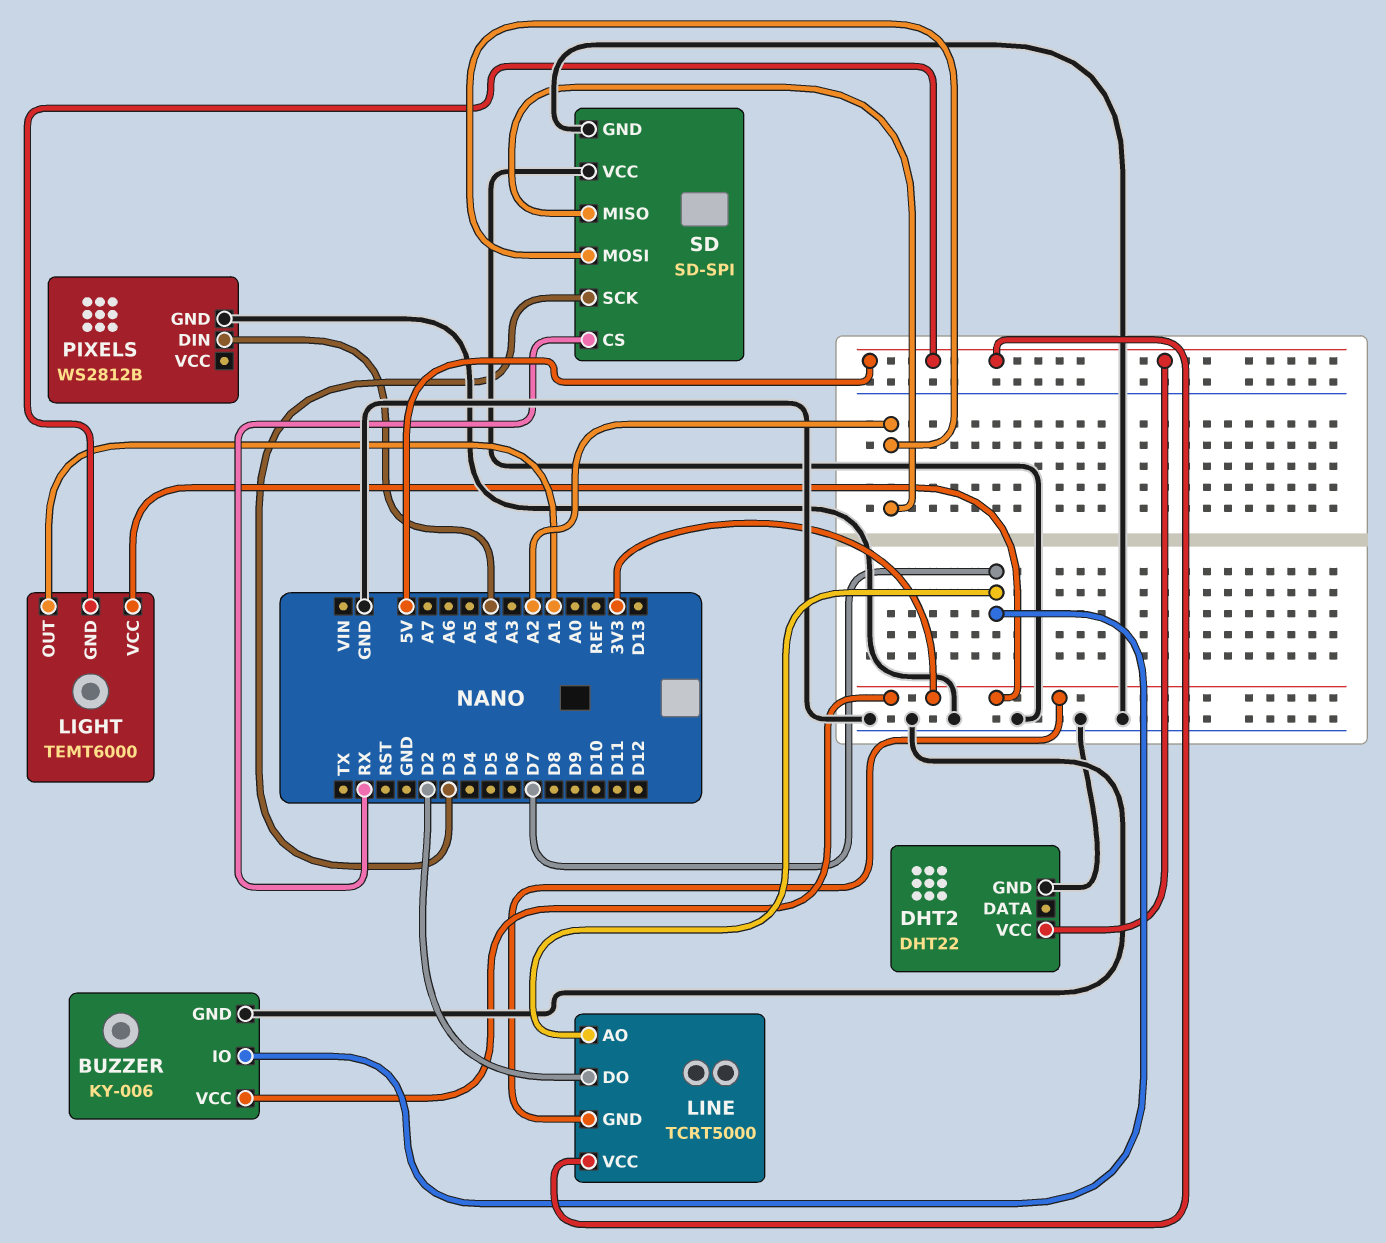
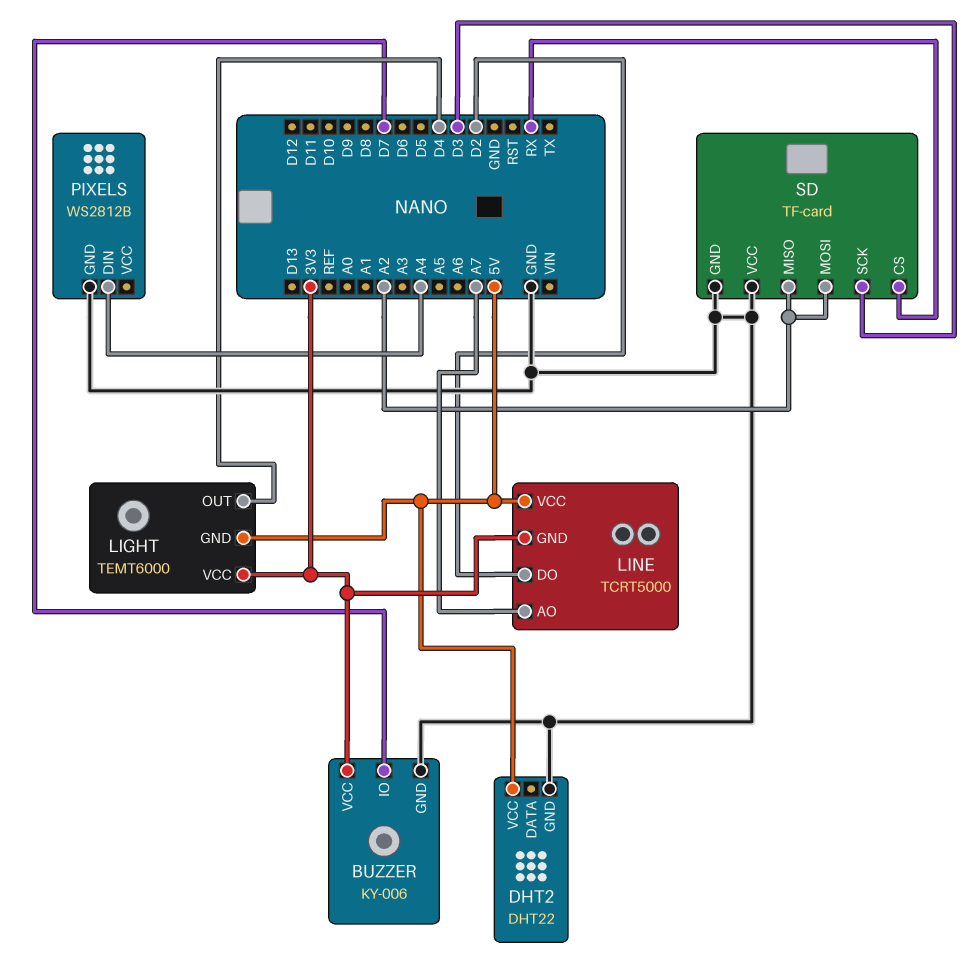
LIGHT pin OUT: A1 -> D4
LINE pin AO: D7 -> A7
SD: SD-SPI -> TF-card

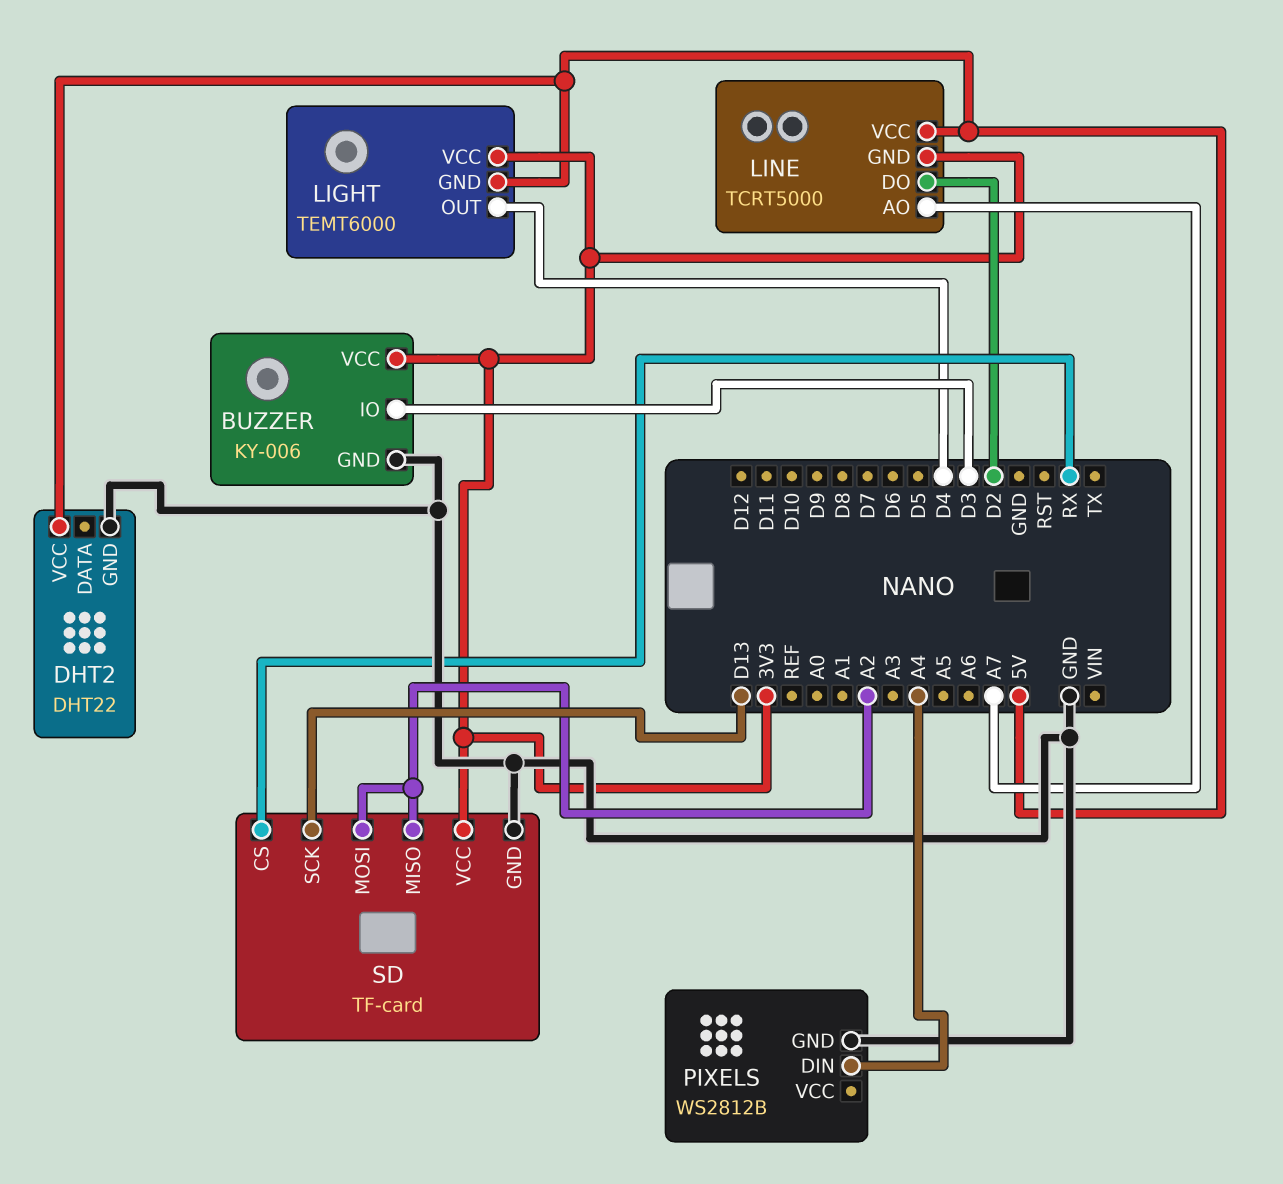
BUZZER pin IO: D7 -> D3
SD pin SCK: D3 -> D13
SD pin VCC: GND -> 3V3

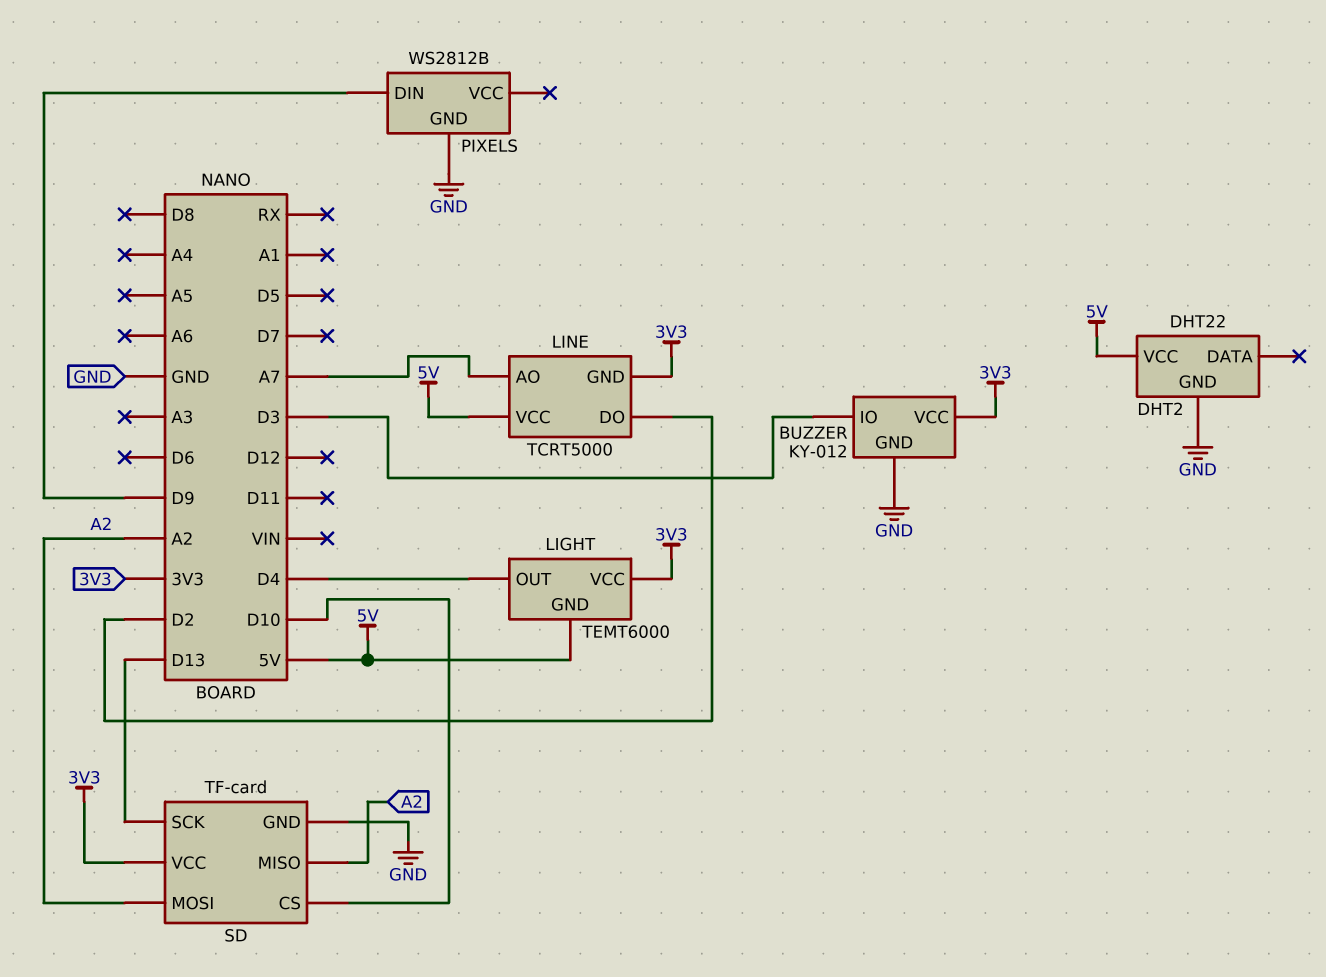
BUZZER: KY-006 -> KY-012
PIXELS pin DIN: A4 -> D9
SD pin CS: RX -> D10

